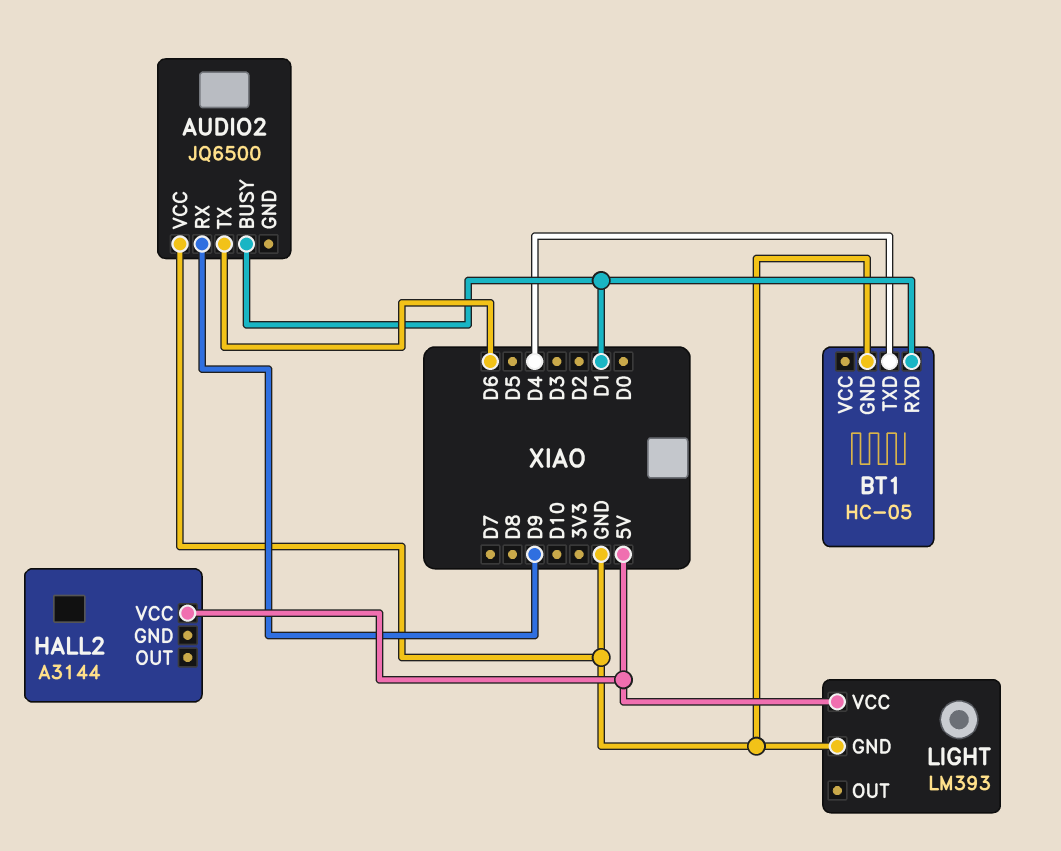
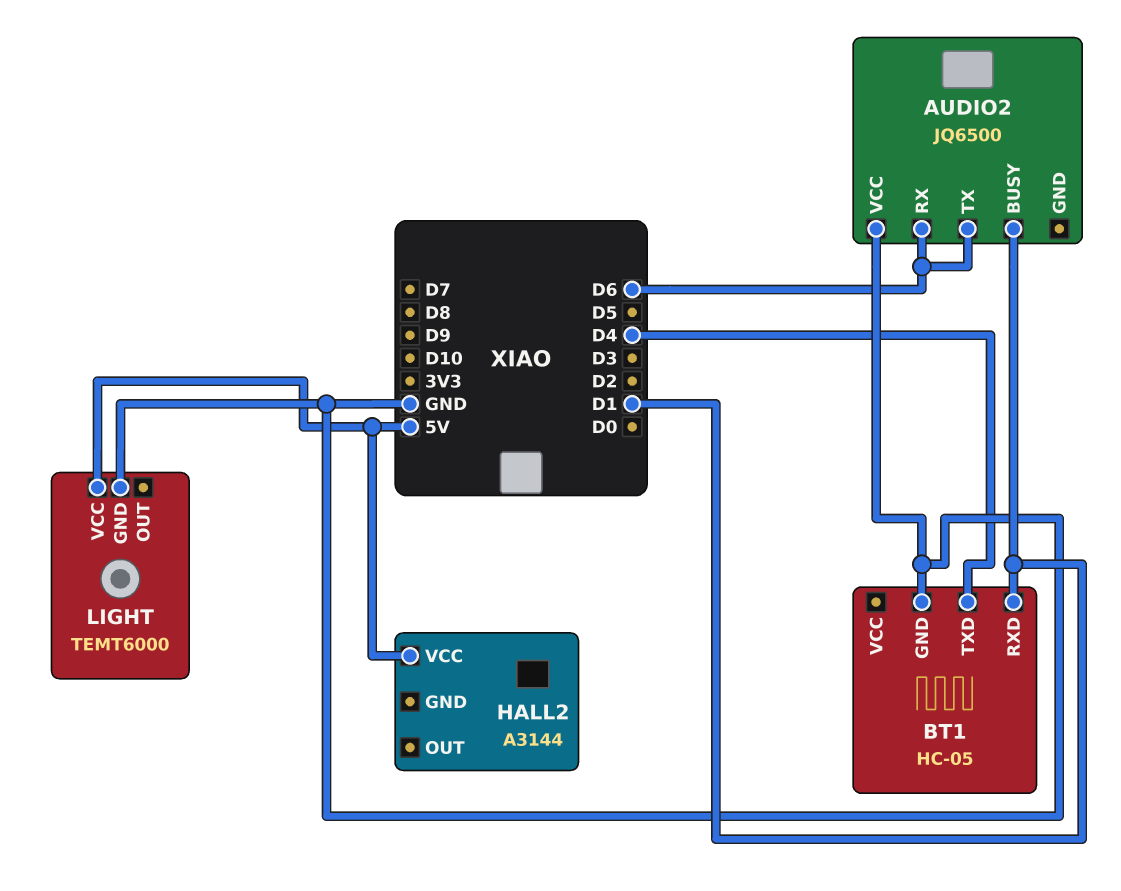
AUDIO2 pin RX: D9 -> D6
LIGHT: LM393 -> TEMT6000

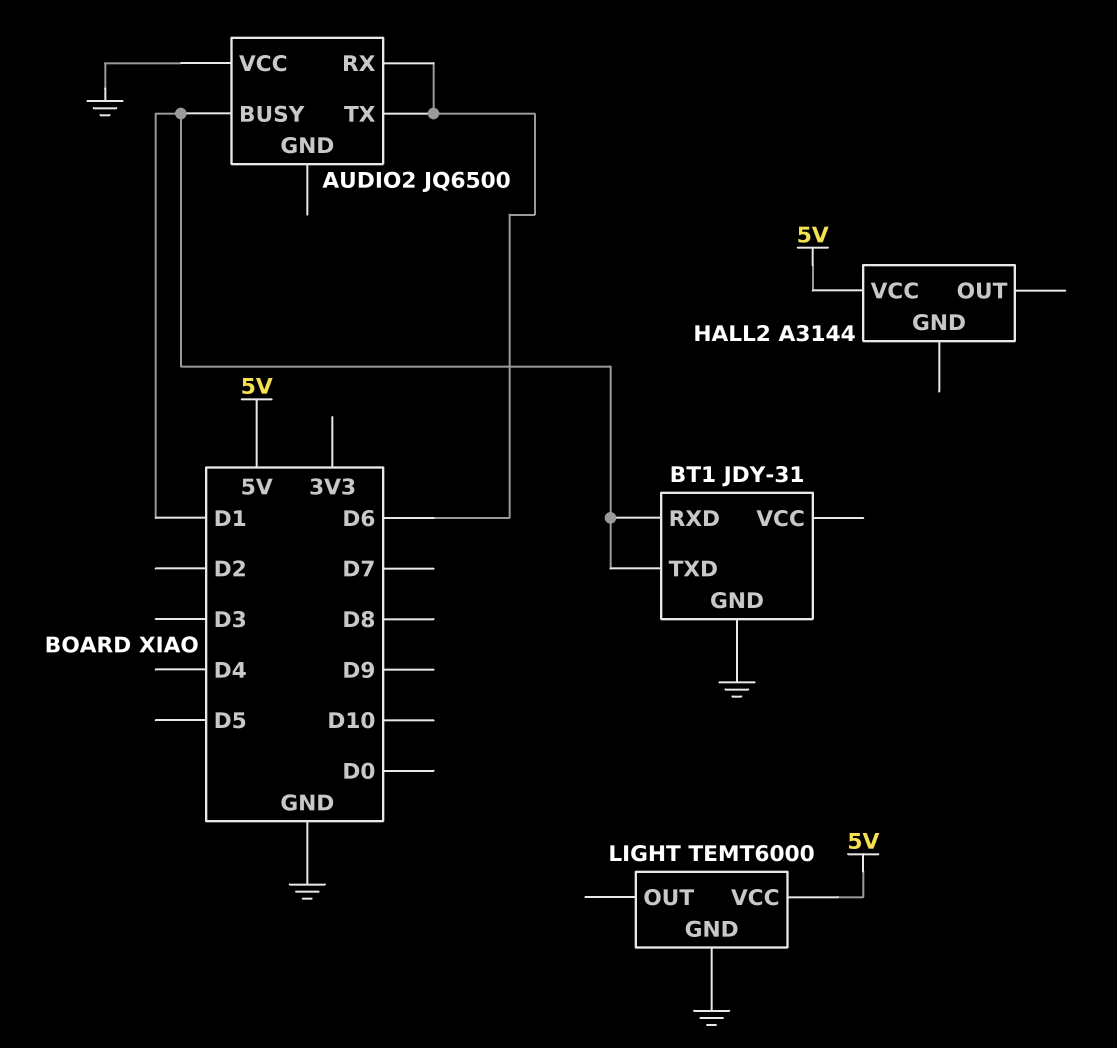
BT1: HC-05 -> JDY-31
BT1 pin TXD: D4 -> D1

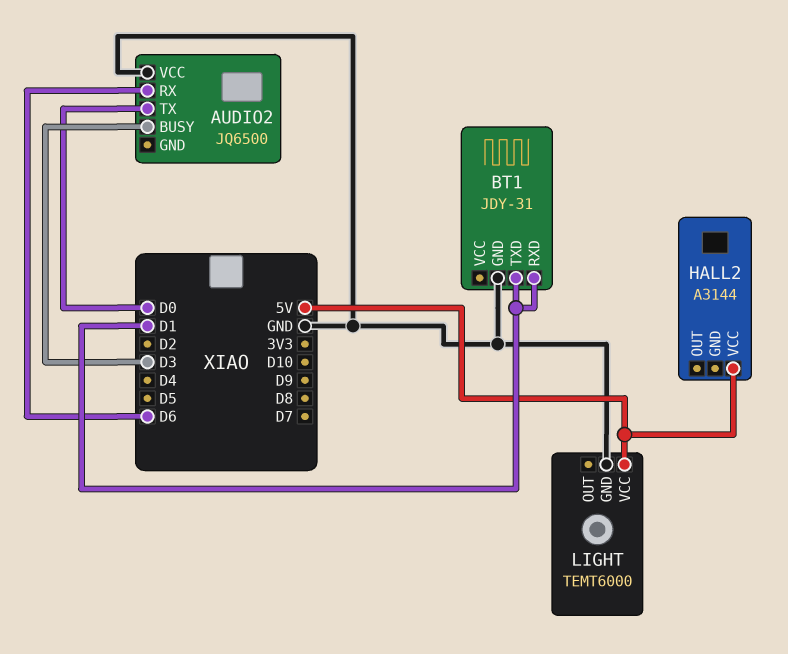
AUDIO2 pin BUSY: D1 -> D3
AUDIO2 pin TX: D6 -> D0

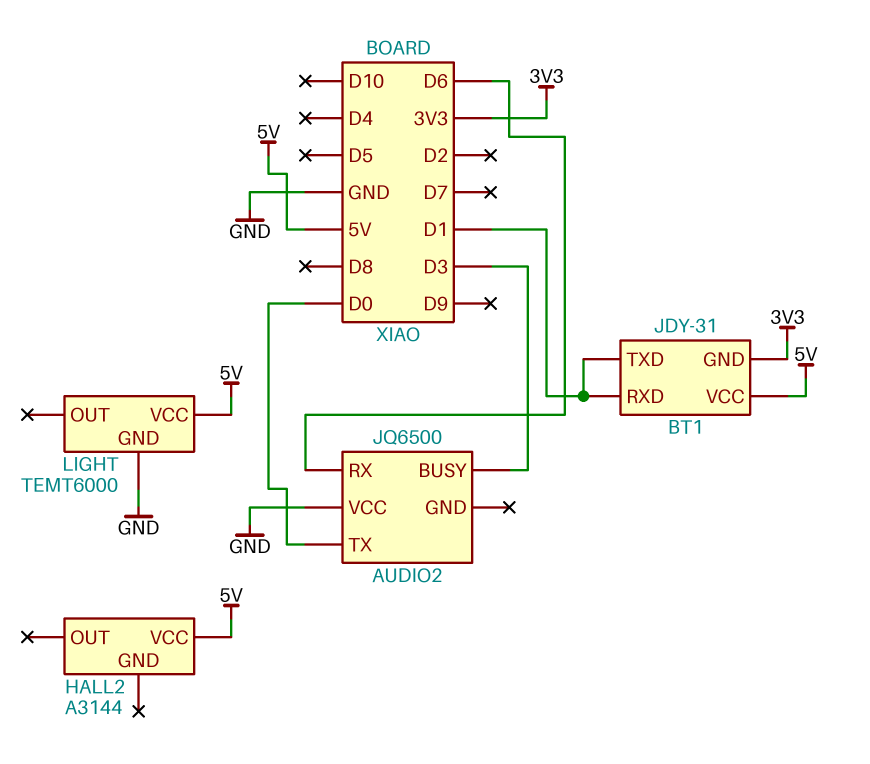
BT1 pin GND: GND -> 3V3
BT1 pin VCC: none -> 5V

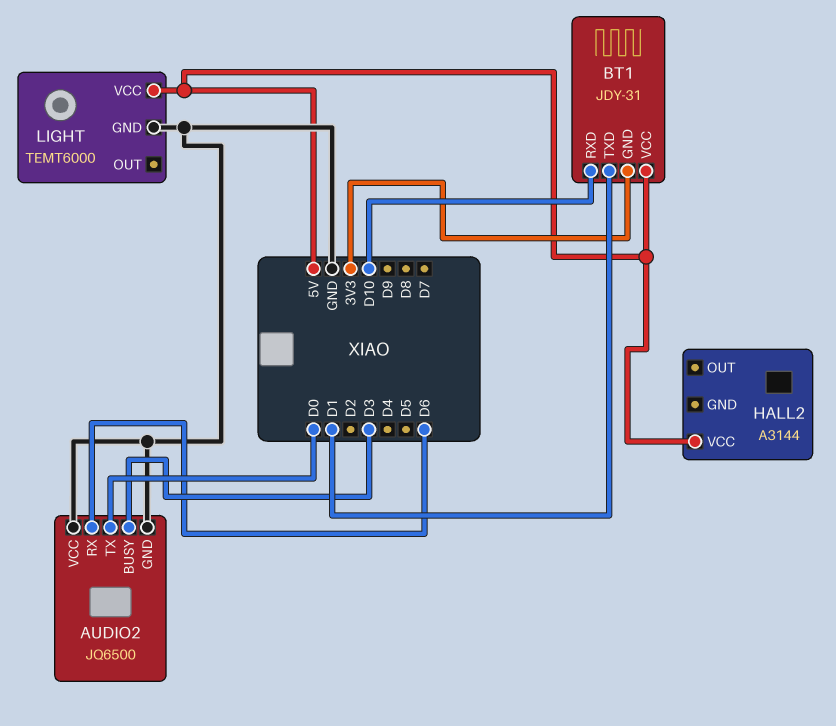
AUDIO2 pin GND: none -> GND
BT1 pin RXD: D1 -> D10

